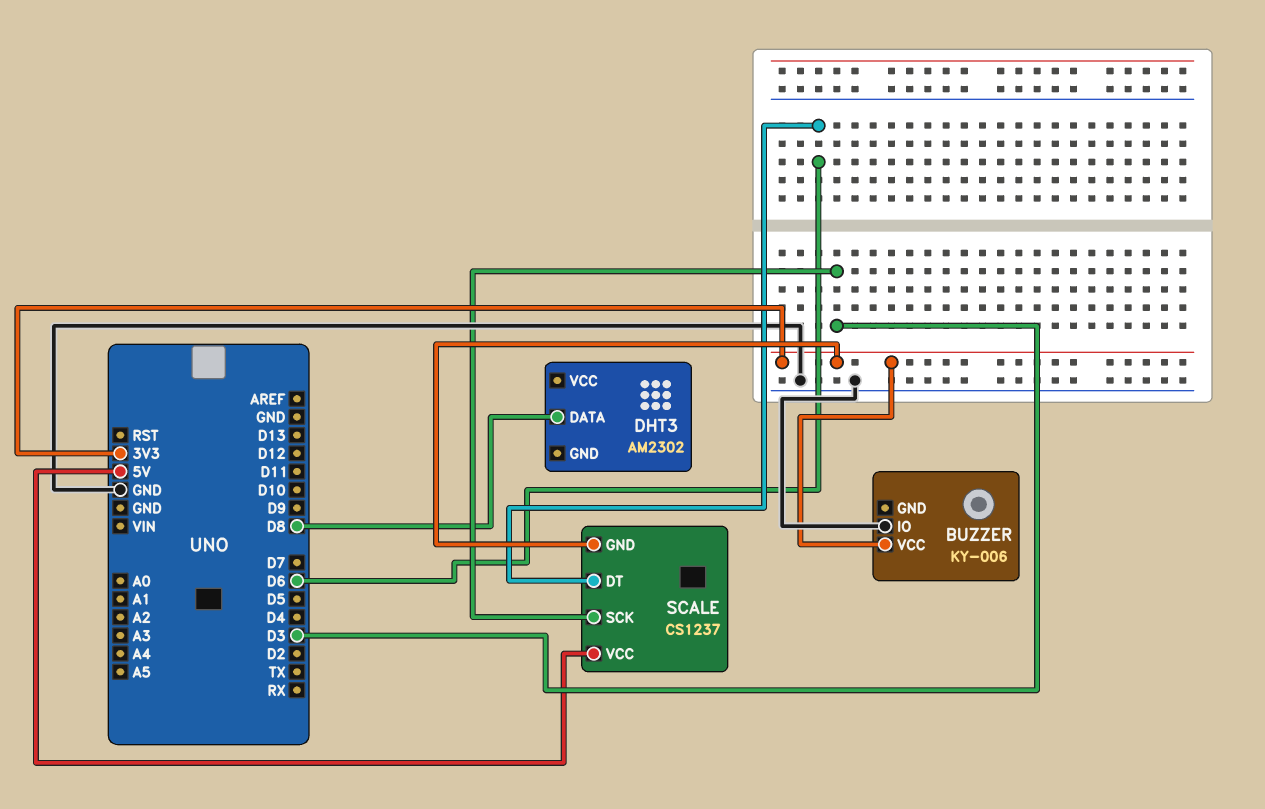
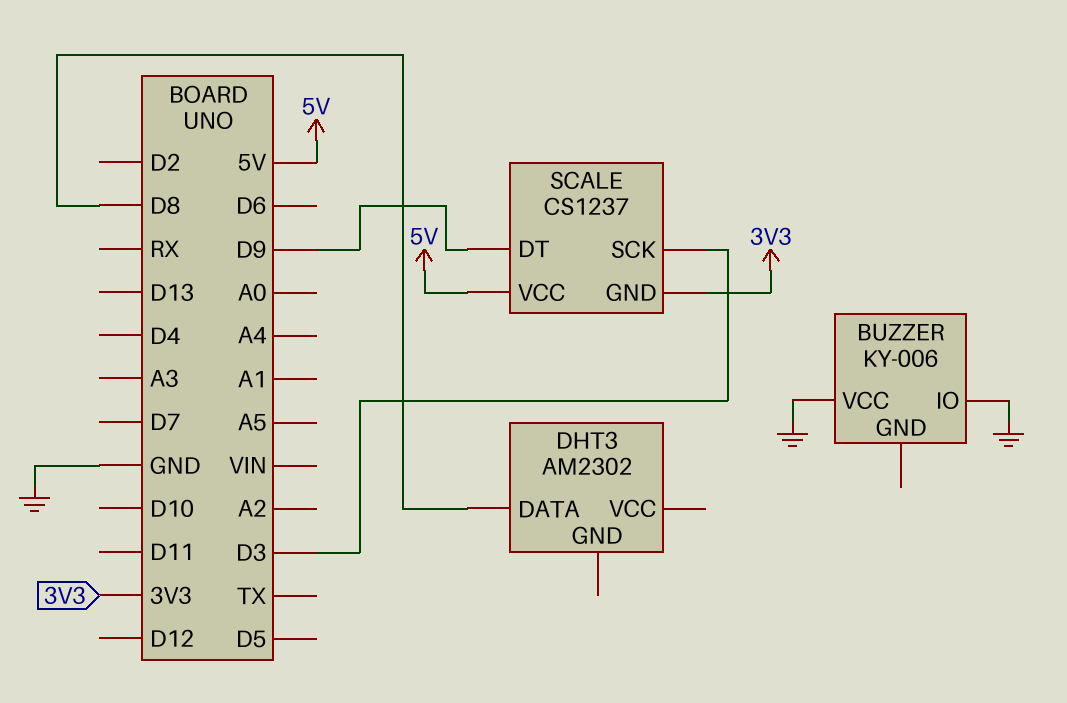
BUZZER pin VCC: 3V3 -> GND
SCALE pin DT: D6 -> D9

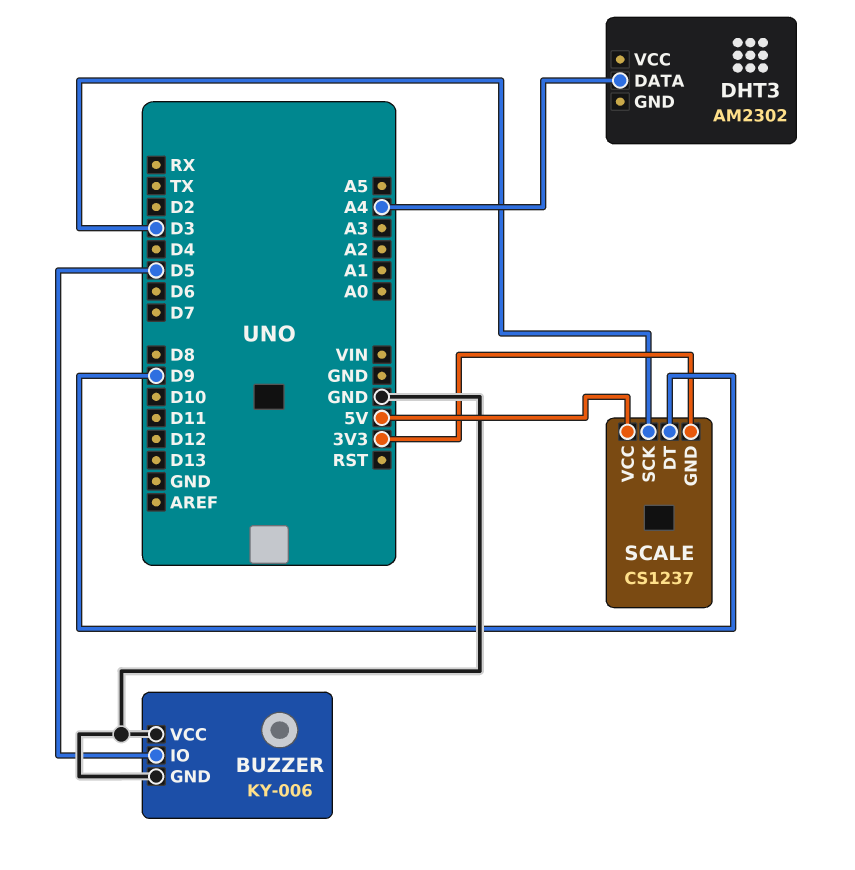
BUZZER pin GND: none -> GND
BUZZER pin IO: GND -> D5
DHT3 pin DATA: D8 -> A4

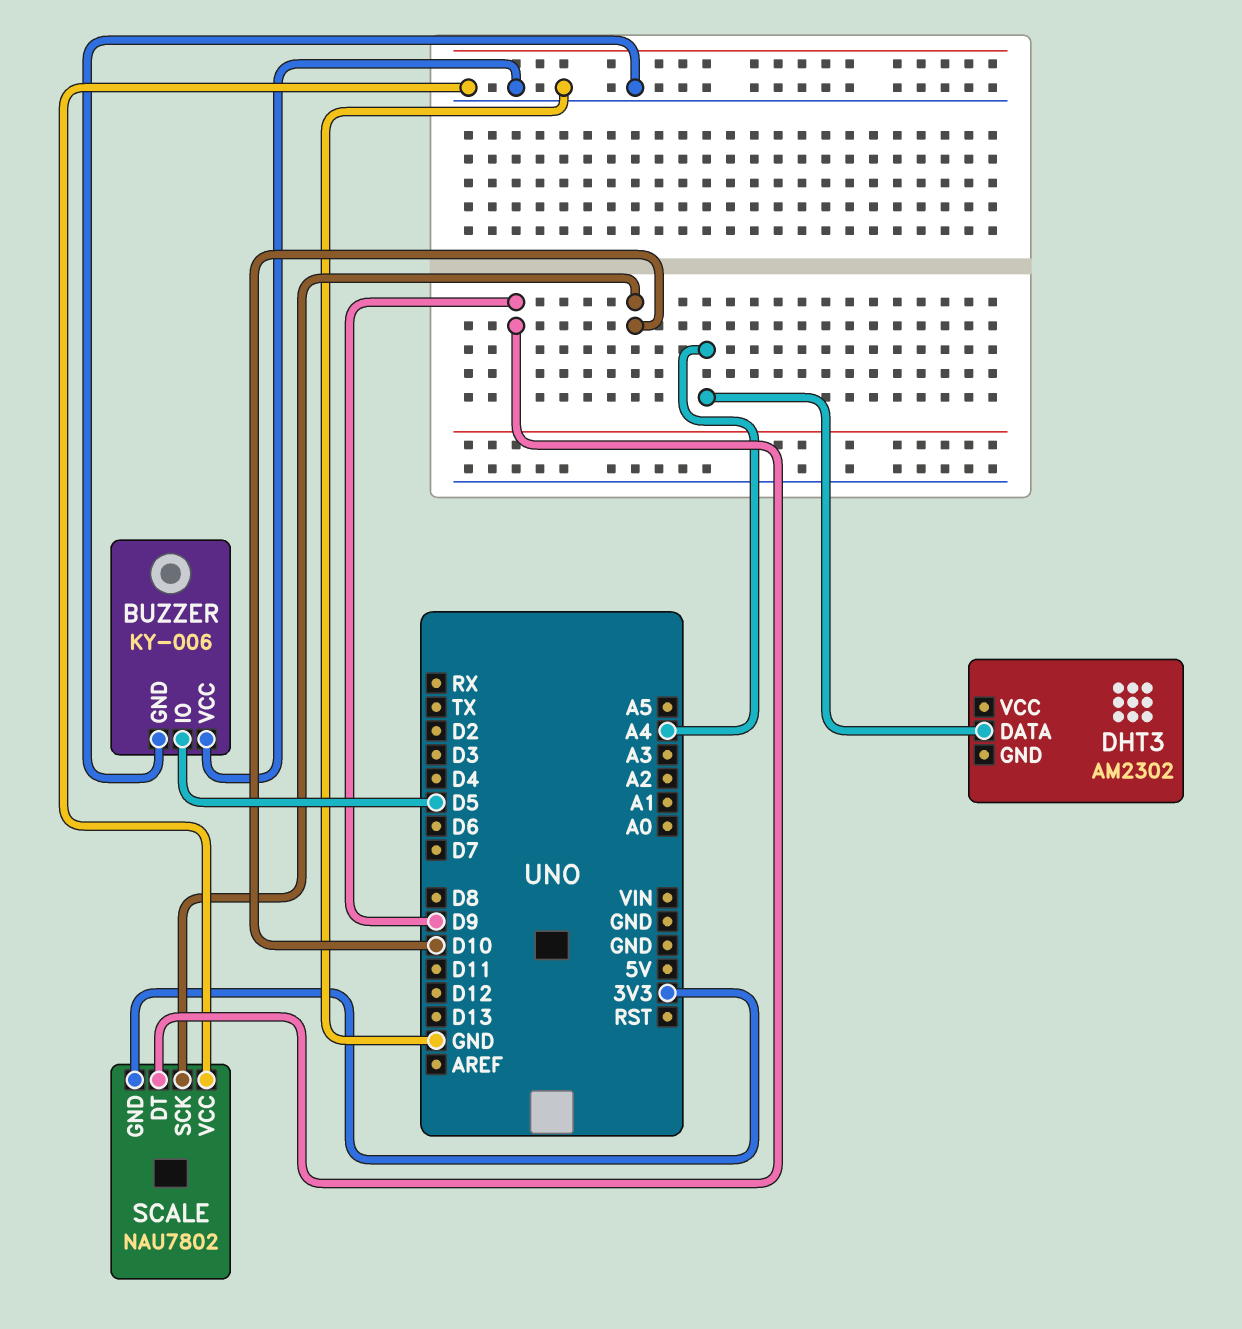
SCALE: CS1237 -> NAU7802
SCALE pin SCK: D3 -> D10
SCALE pin VCC: 5V -> GND

